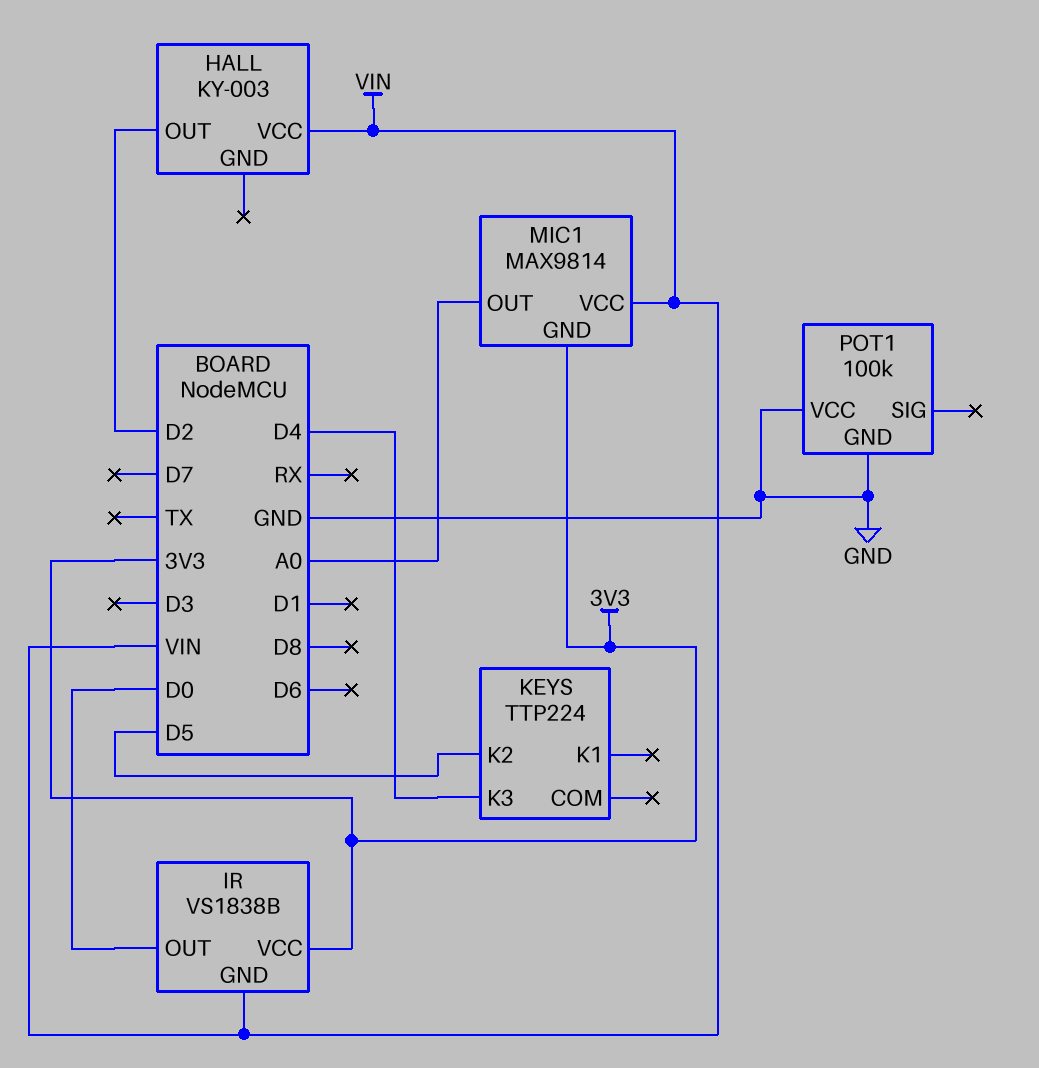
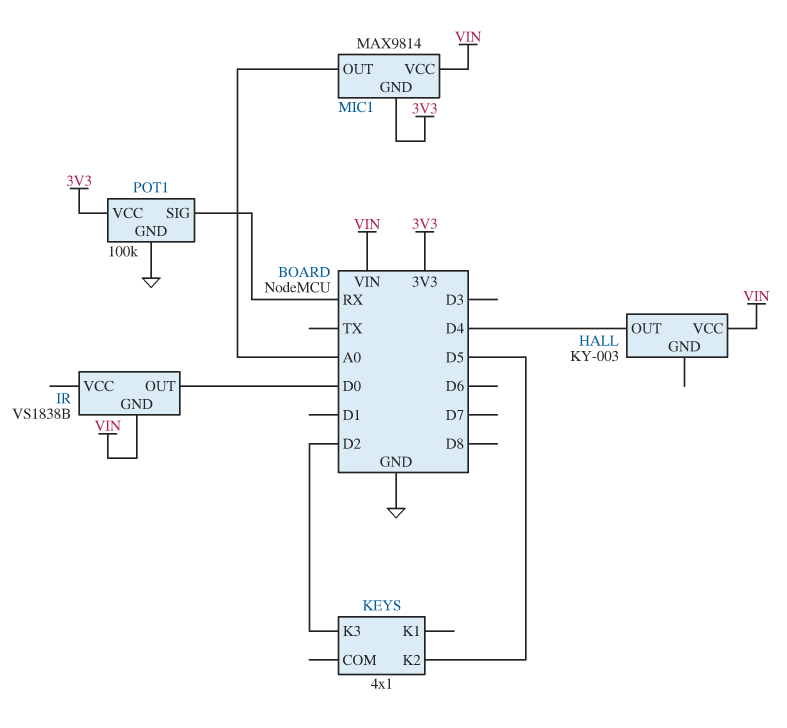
HALL pin OUT: D2 -> D4
IR pin VCC: 3V3 -> none
KEYS: TTP224 -> 4x1
KEYS pin K3: D4 -> D2
POT1 pin SIG: none -> RX
POT1 pin VCC: GND -> 3V3

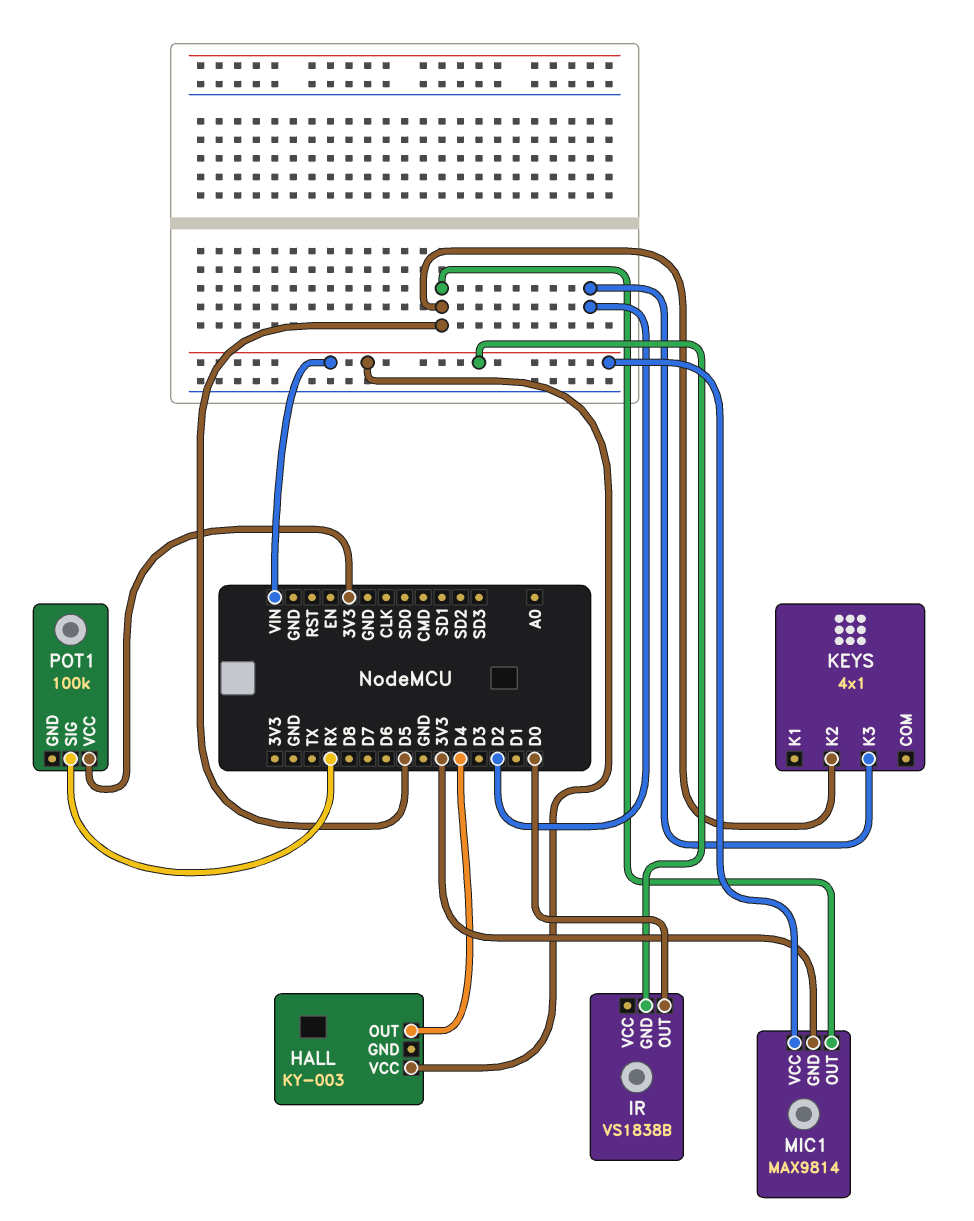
MIC1 pin OUT: A0 -> D5
POT1 pin GND: GND -> none

